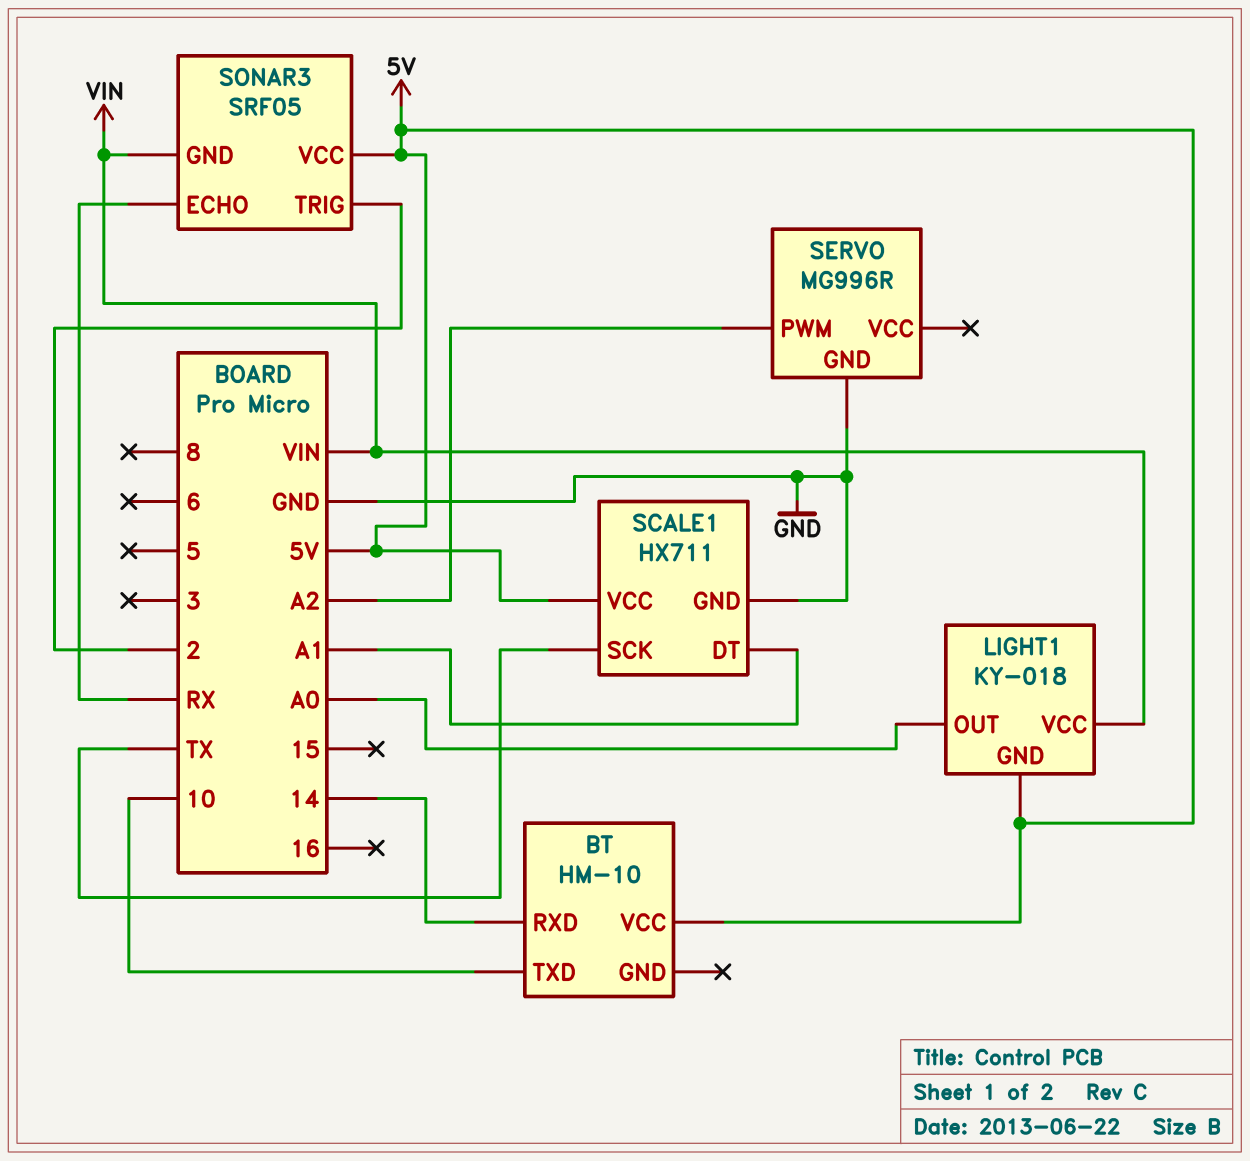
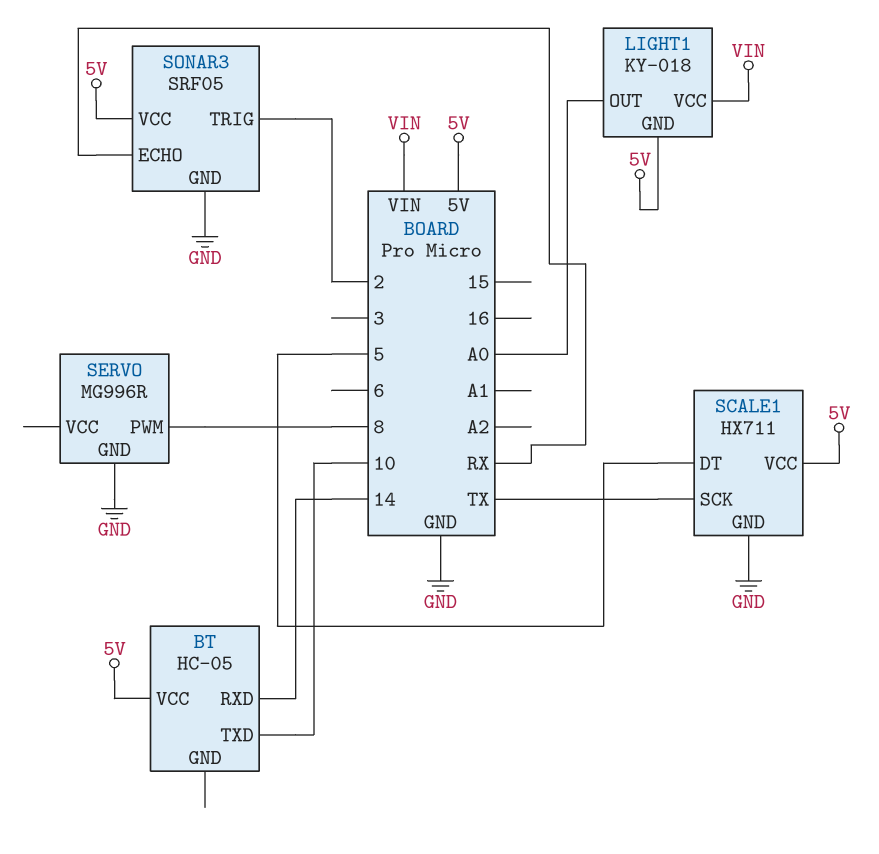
BT: HM-10 -> HC-05
SCALE1 pin DT: A1 -> 5
SERVO pin PWM: A2 -> 8
SONAR3 pin GND: VIN -> GND

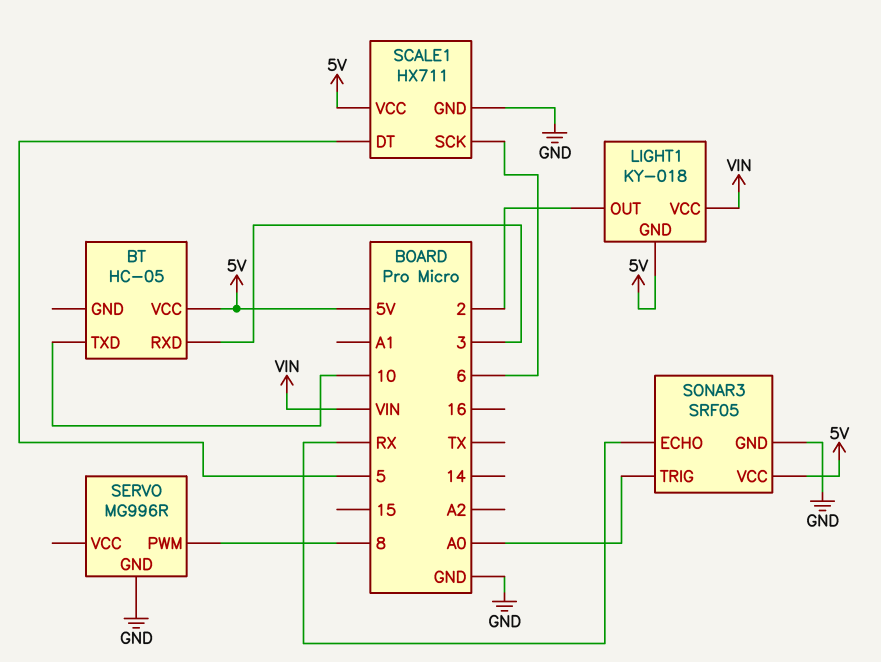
BT pin RXD: 14 -> 3
LIGHT1 pin OUT: A0 -> 2
SCALE1 pin SCK: TX -> 6
SONAR3 pin TRIG: 2 -> A0

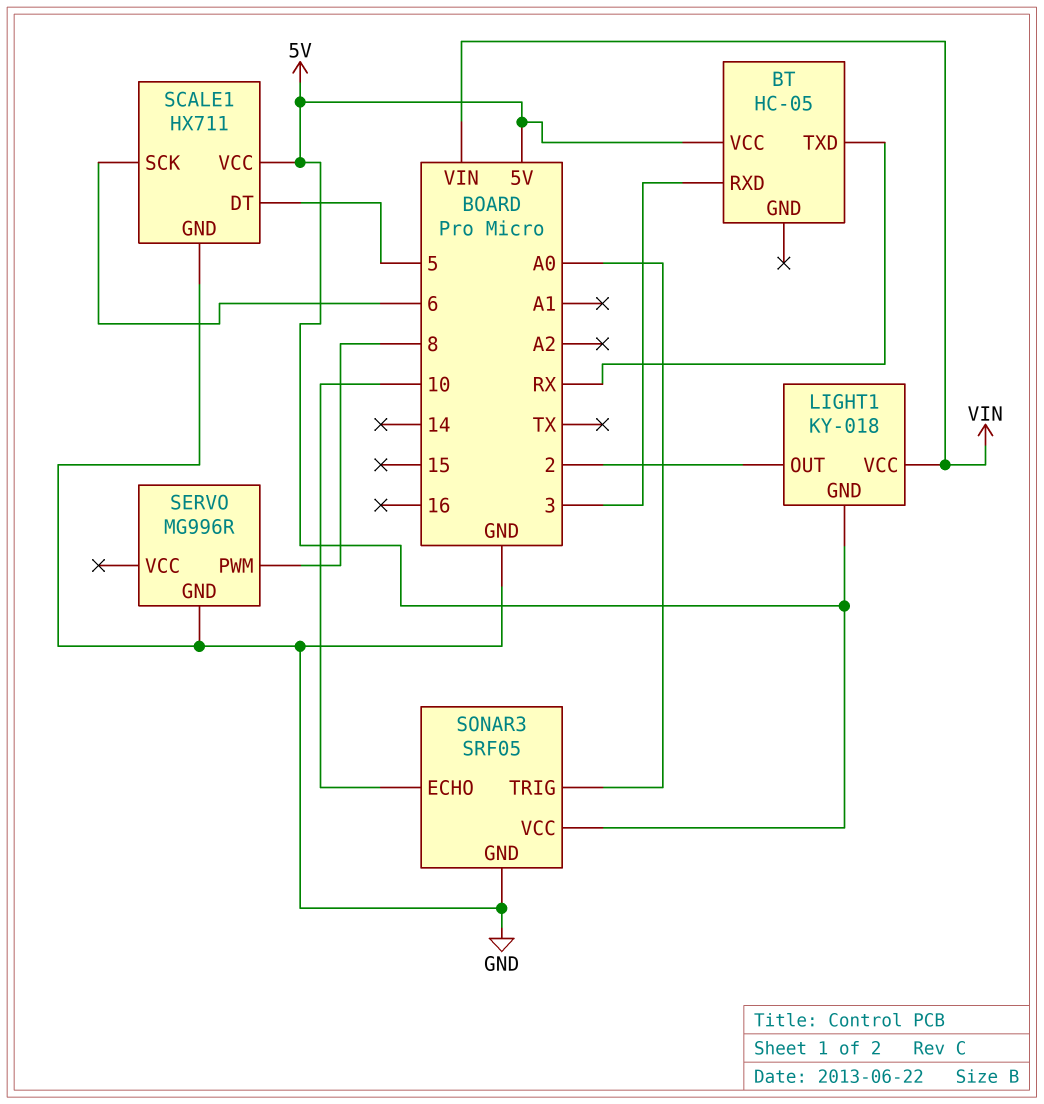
BT pin TXD: 10 -> RX
SONAR3 pin ECHO: RX -> 10

